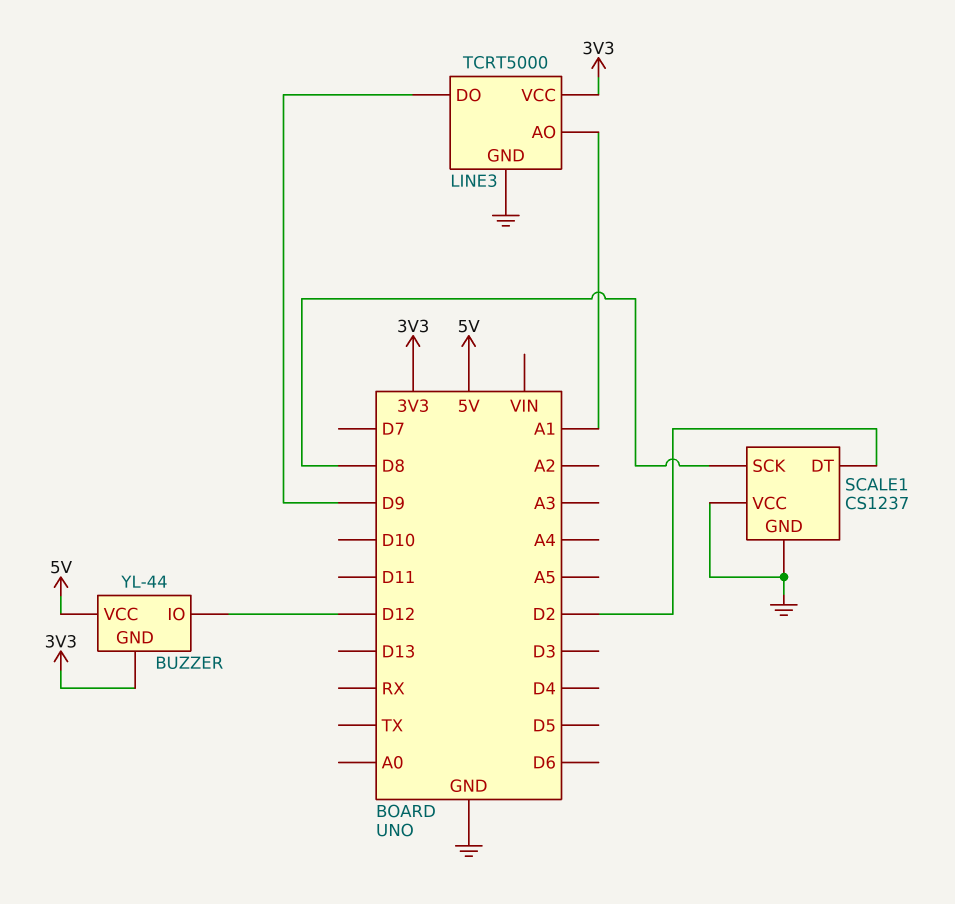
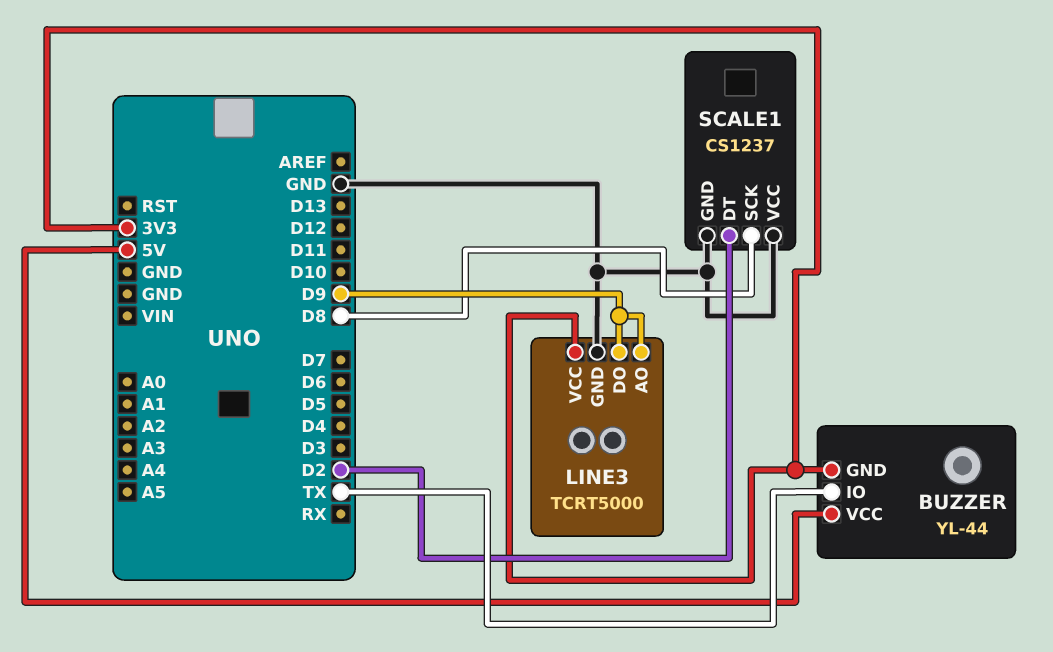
BUZZER pin IO: D12 -> TX
LINE3 pin AO: A1 -> D9

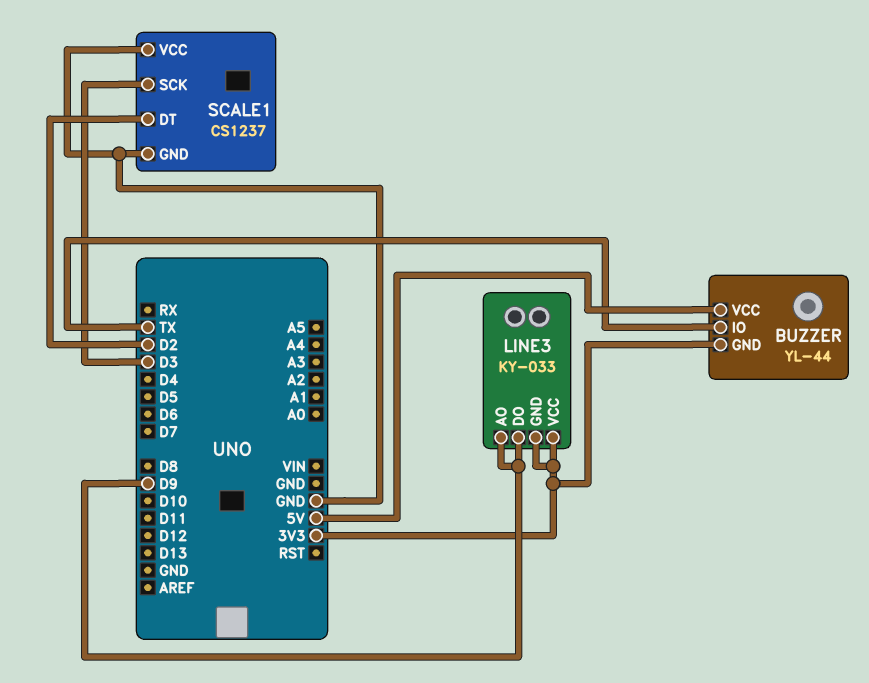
LINE3: TCRT5000 -> KY-033
LINE3 pin GND: GND -> 3V3
SCALE1 pin SCK: D8 -> D3

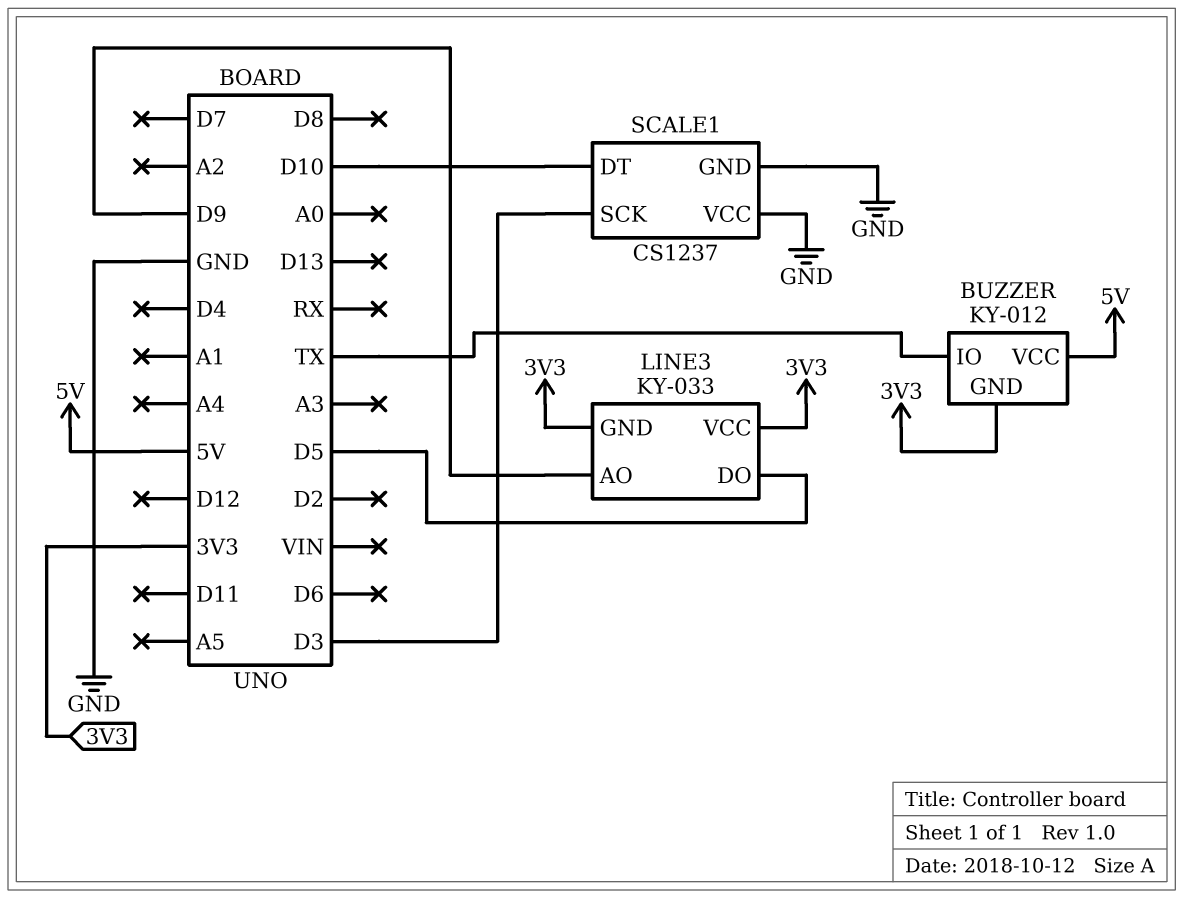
BUZZER: YL-44 -> KY-012
LINE3 pin DO: D9 -> D5
SCALE1 pin DT: D2 -> D10

